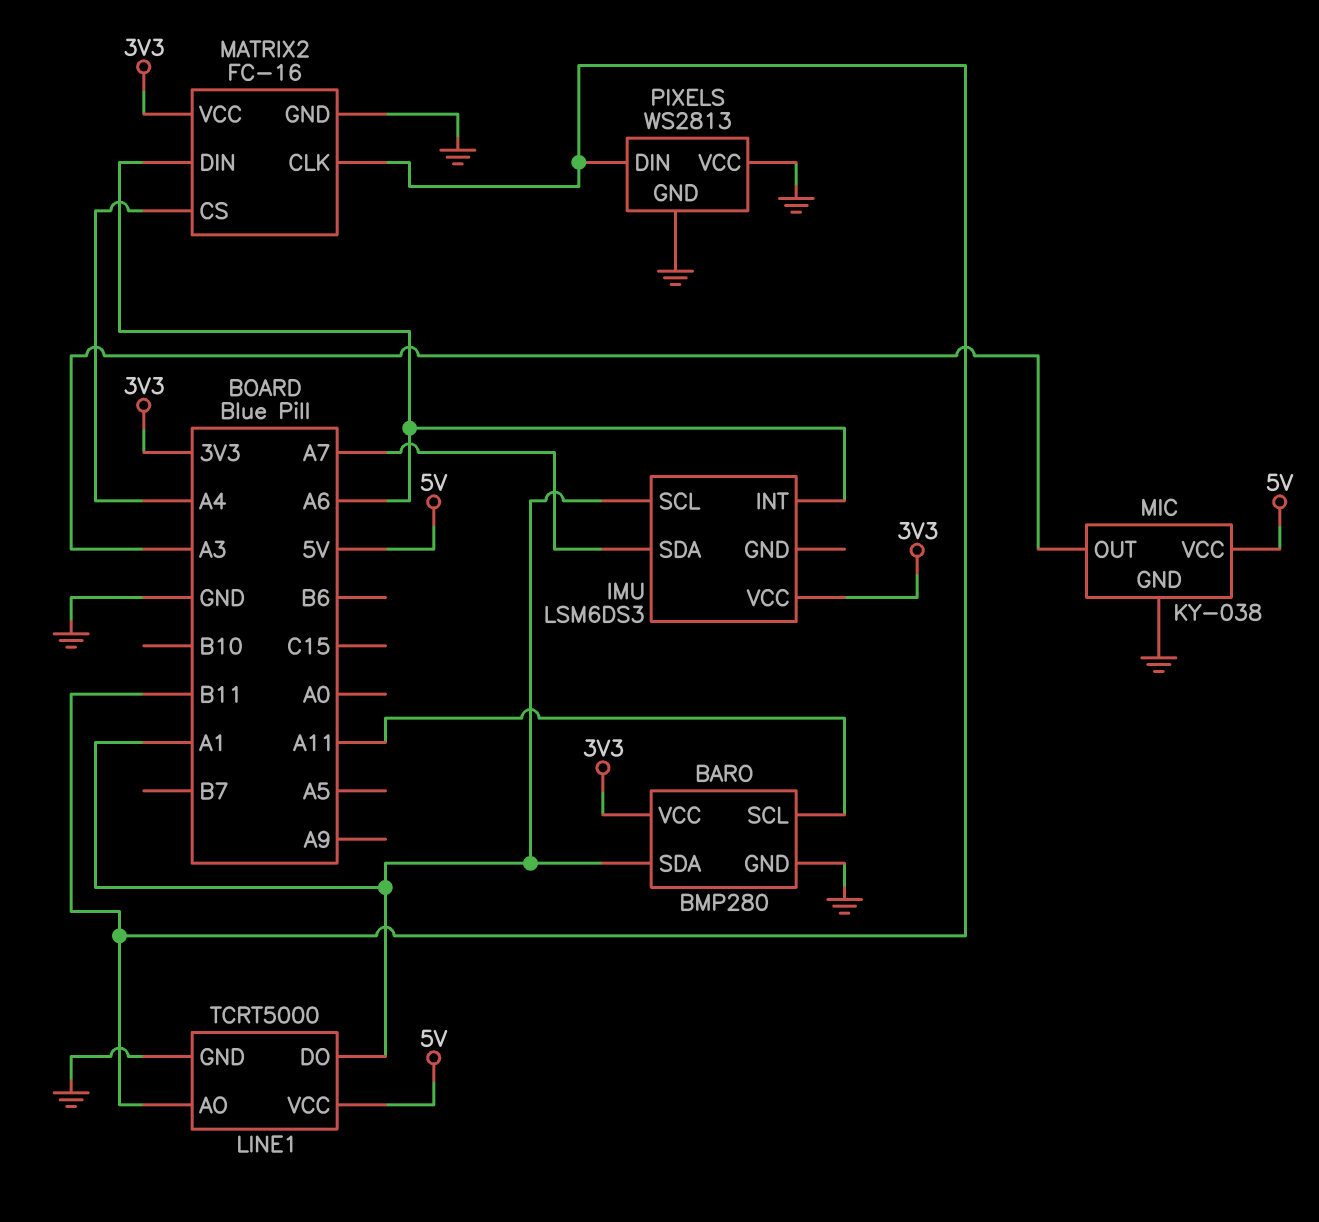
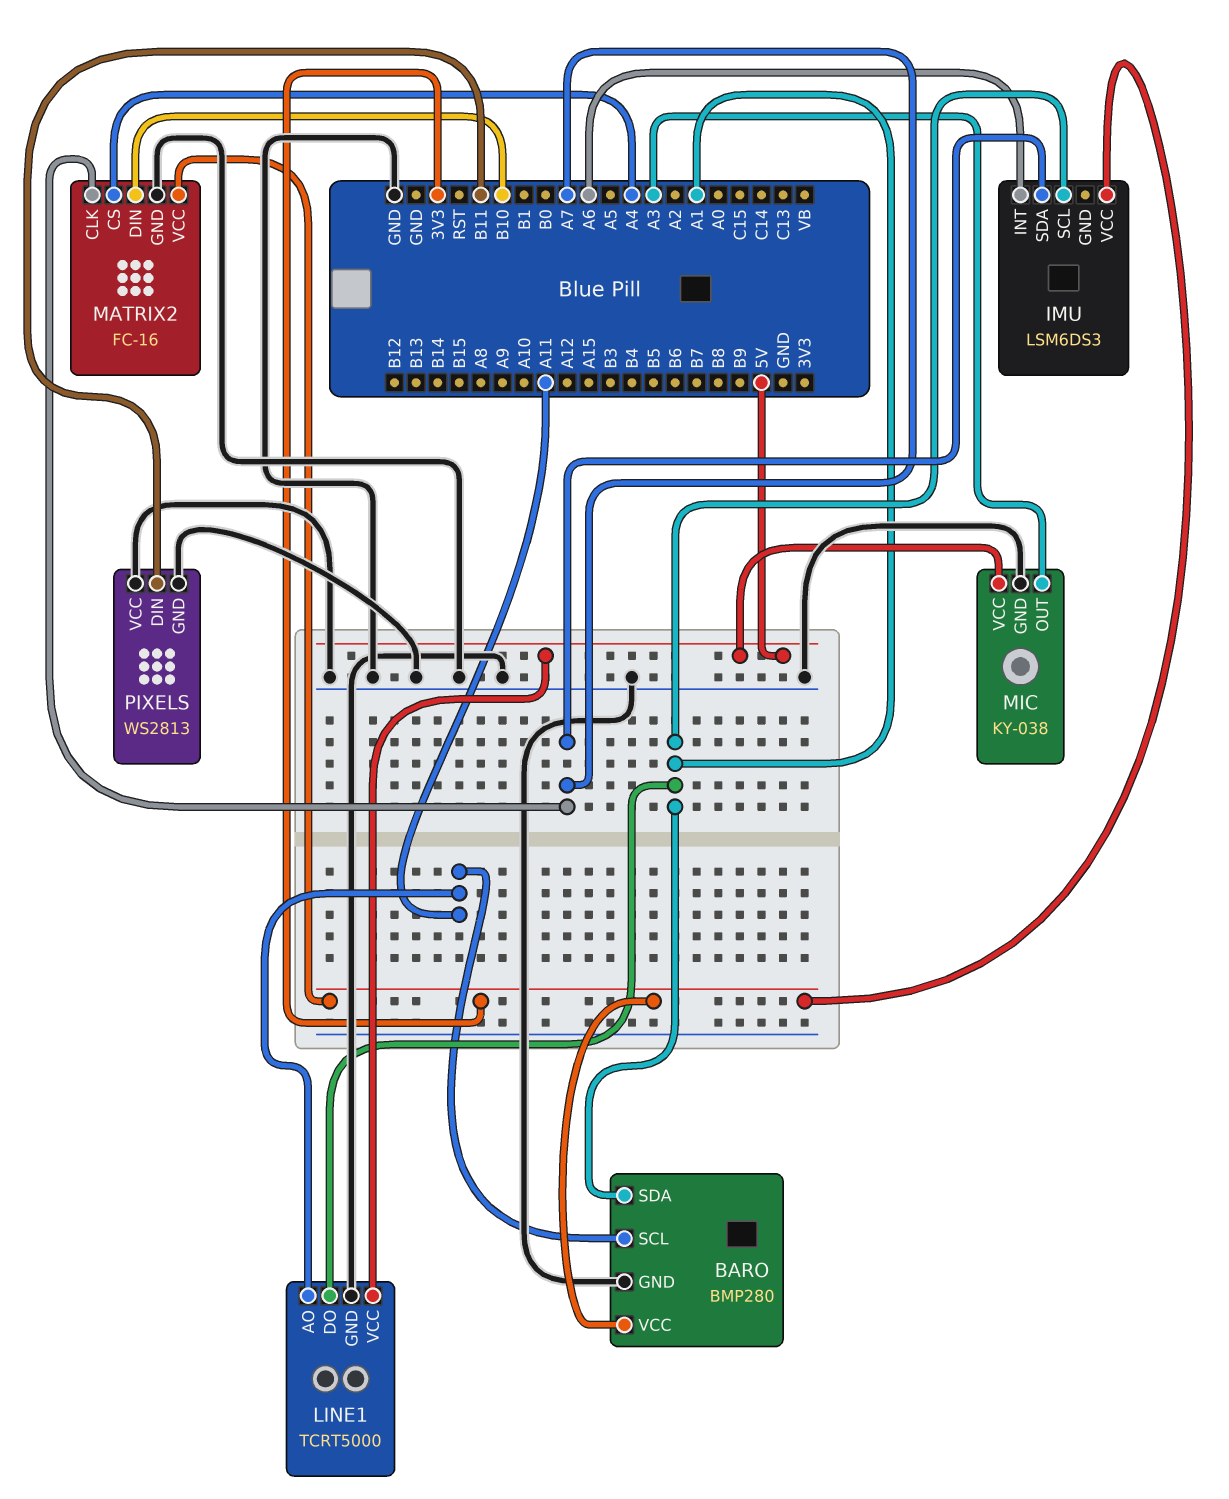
LINE1 pin AO: B11 -> A11
MATRIX2 pin CLK: B11 -> A7
MATRIX2 pin DIN: A6 -> B10

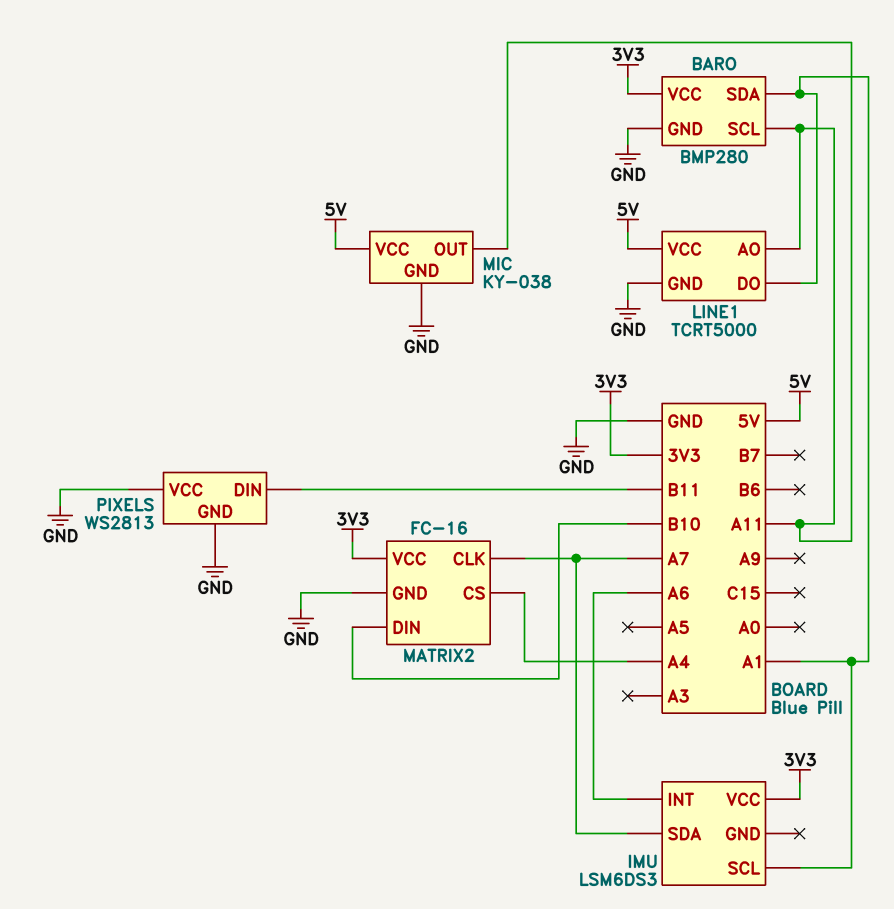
MIC pin OUT: A3 -> A11

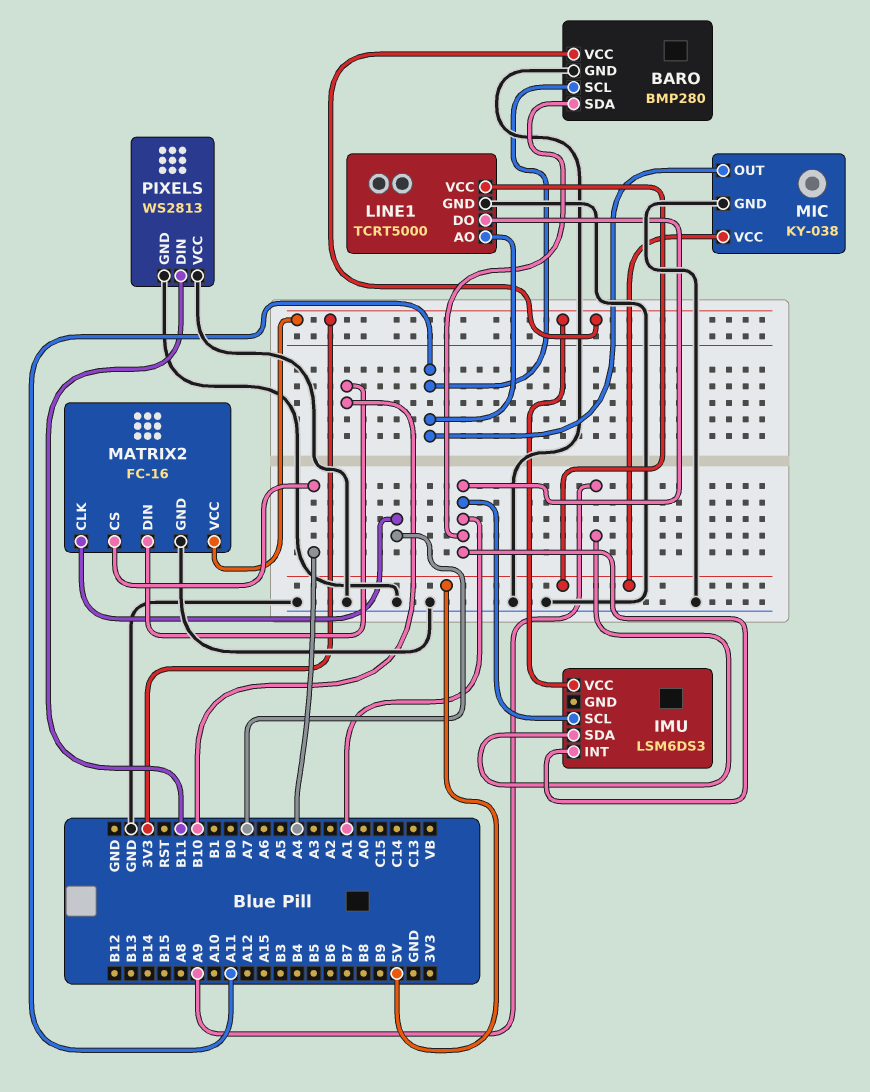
IMU pin INT: A6 -> A1
IMU pin SDA: A7 -> A9

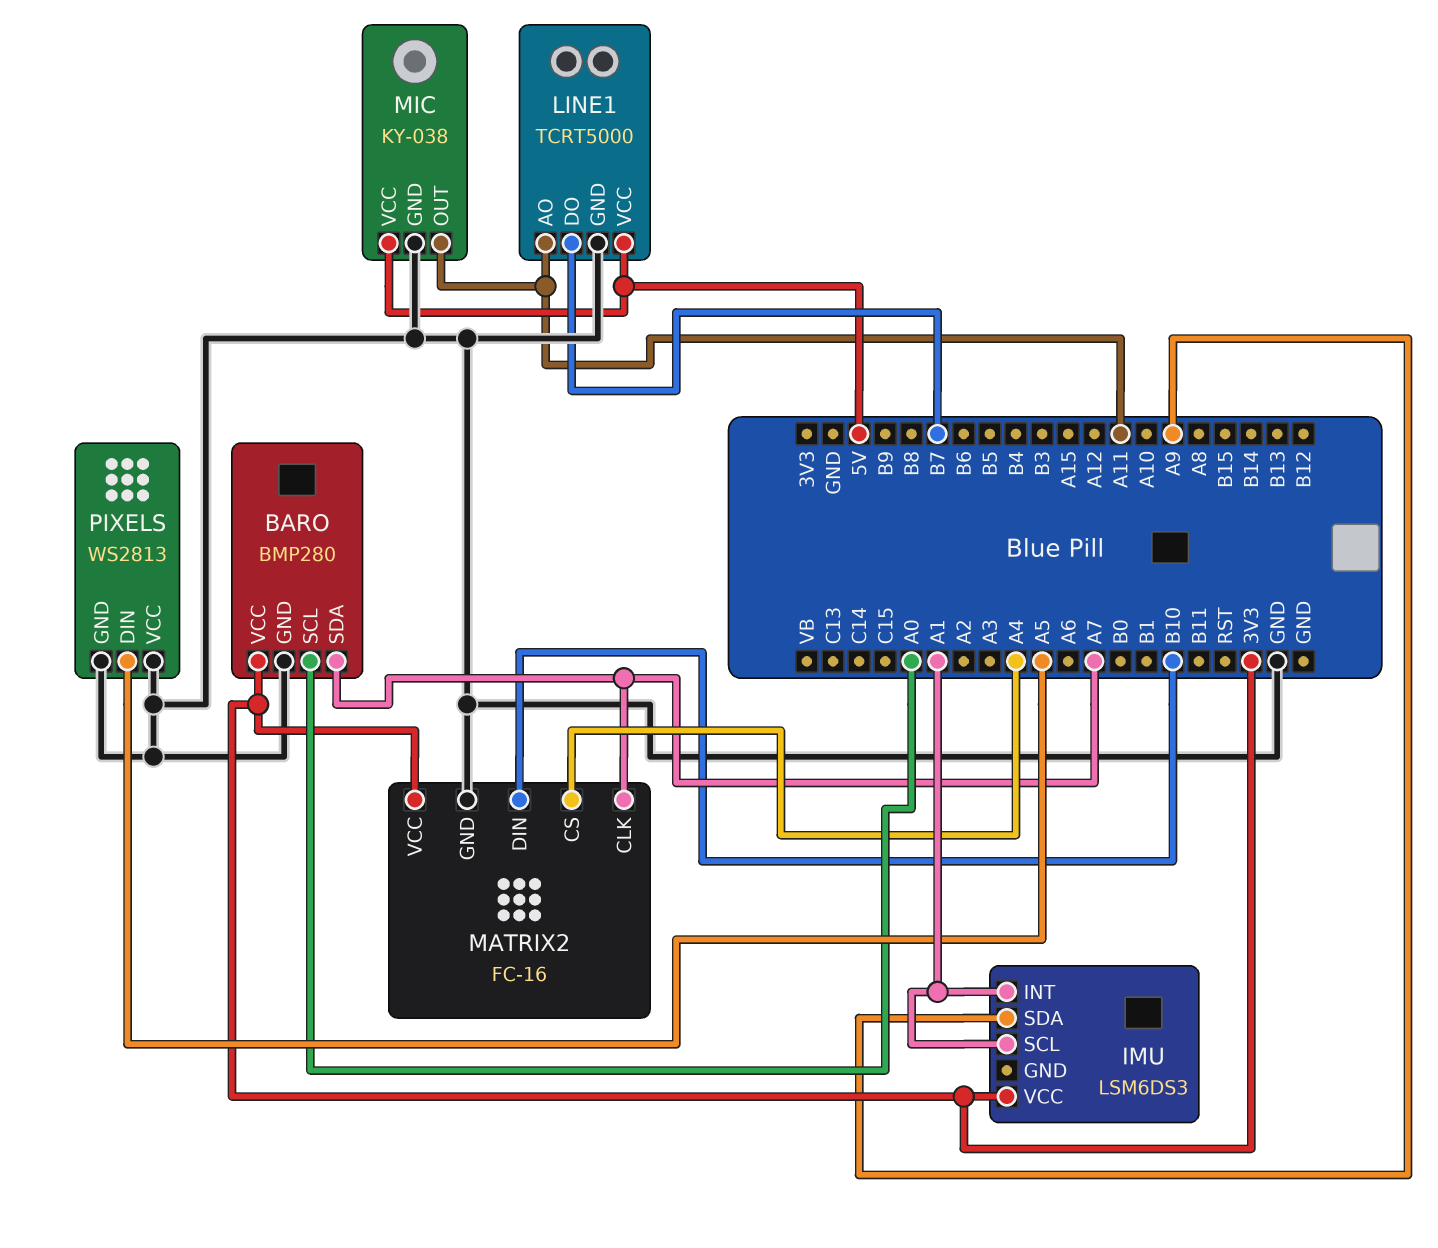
BARO pin SCL: A11 -> A0
BARO pin SDA: A1 -> A7
LINE1 pin DO: A1 -> B7
PIXELS pin DIN: B11 -> A5

